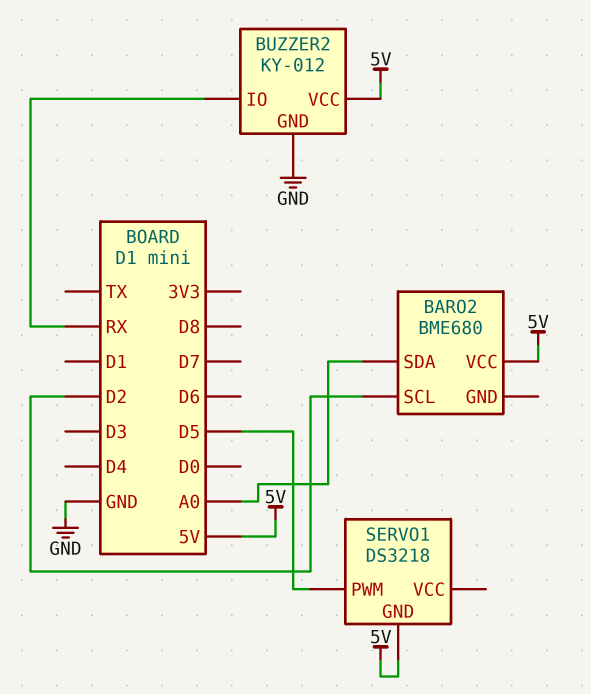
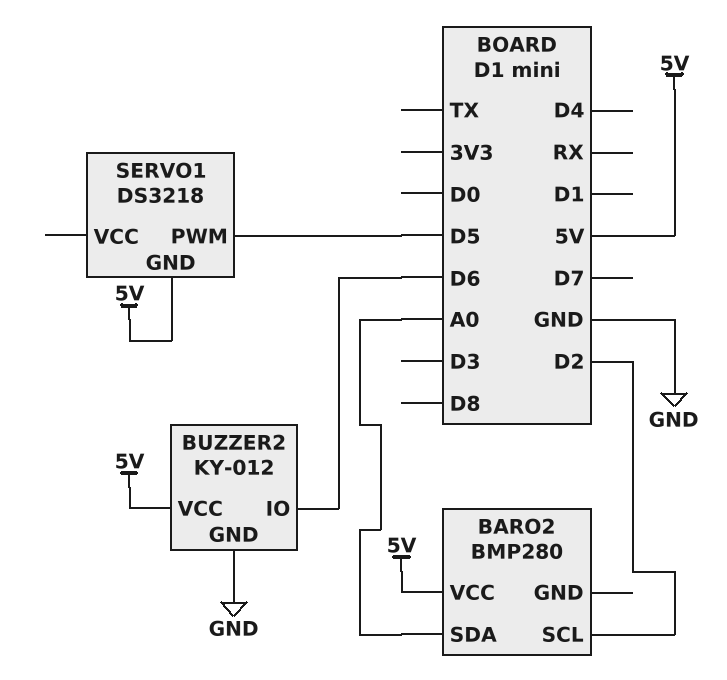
BARO2: BME680 -> BMP280
BUZZER2 pin IO: RX -> D6

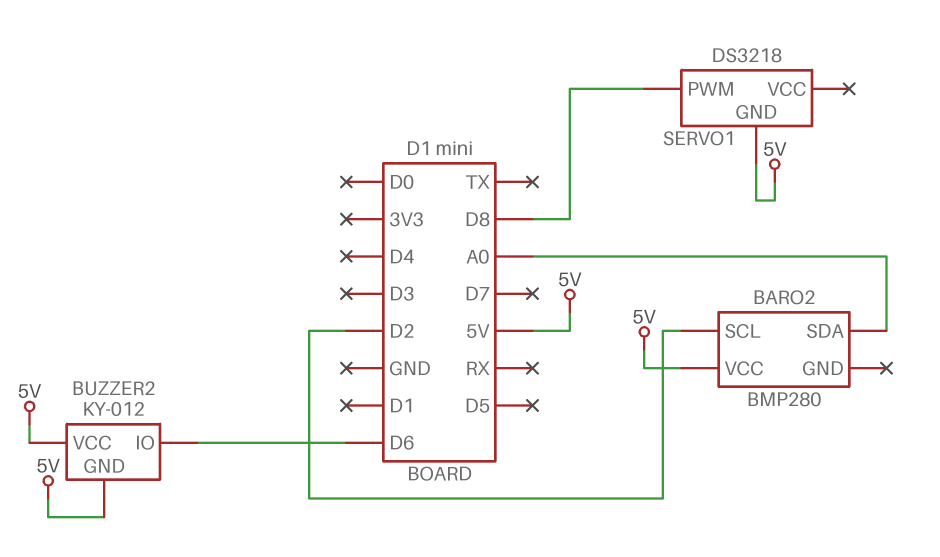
BUZZER2 pin GND: GND -> 5V
SERVO1 pin PWM: D5 -> D8

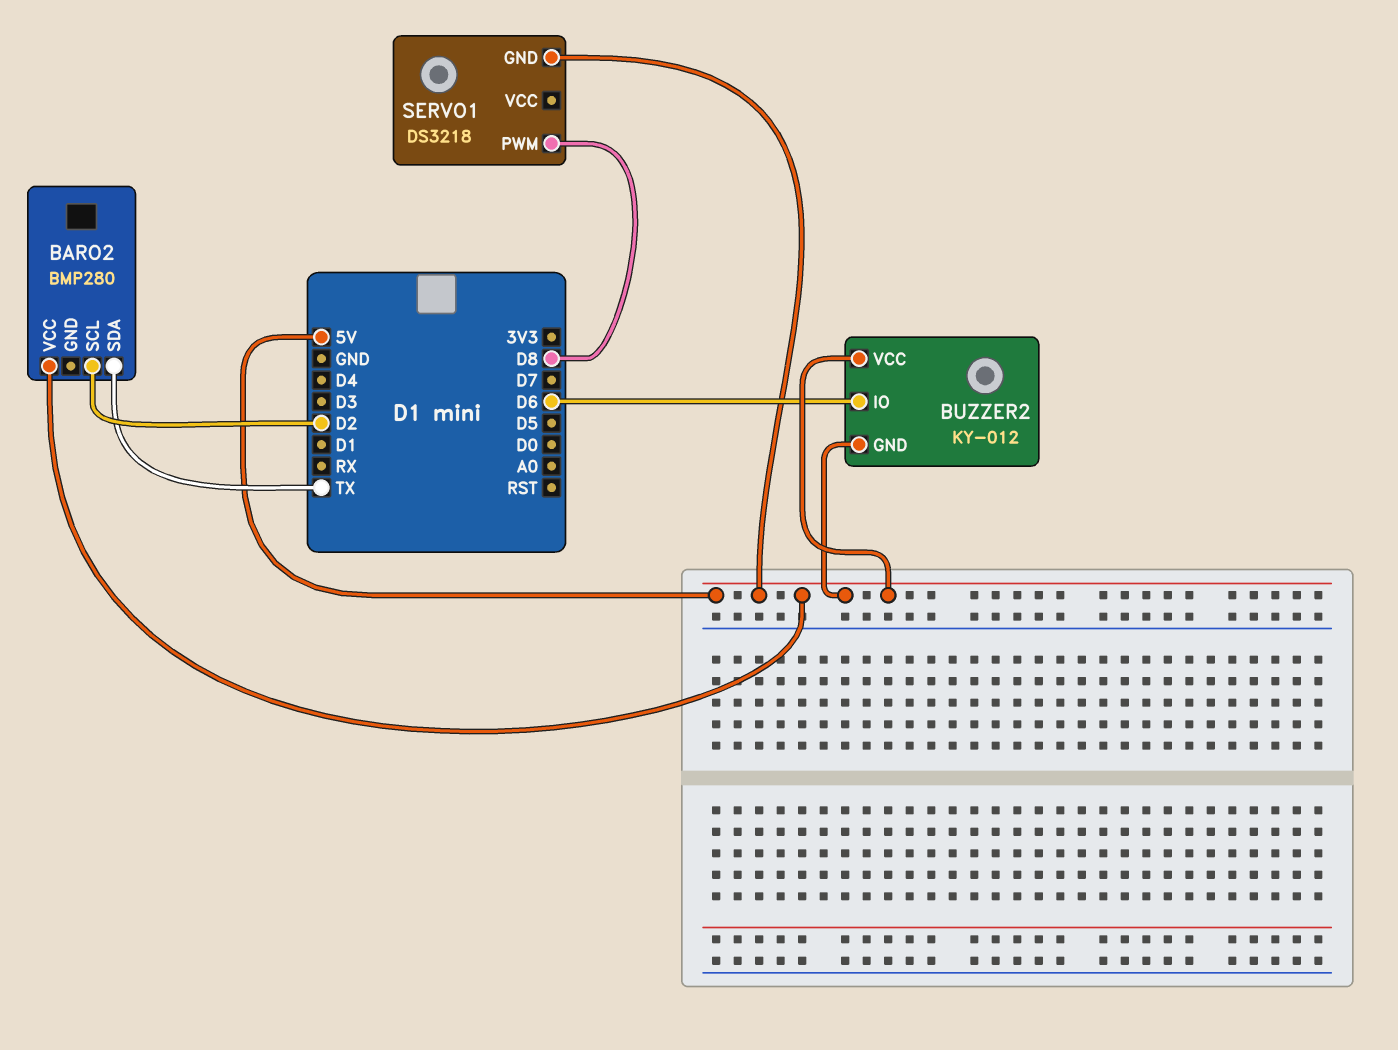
BARO2 pin SDA: A0 -> TX

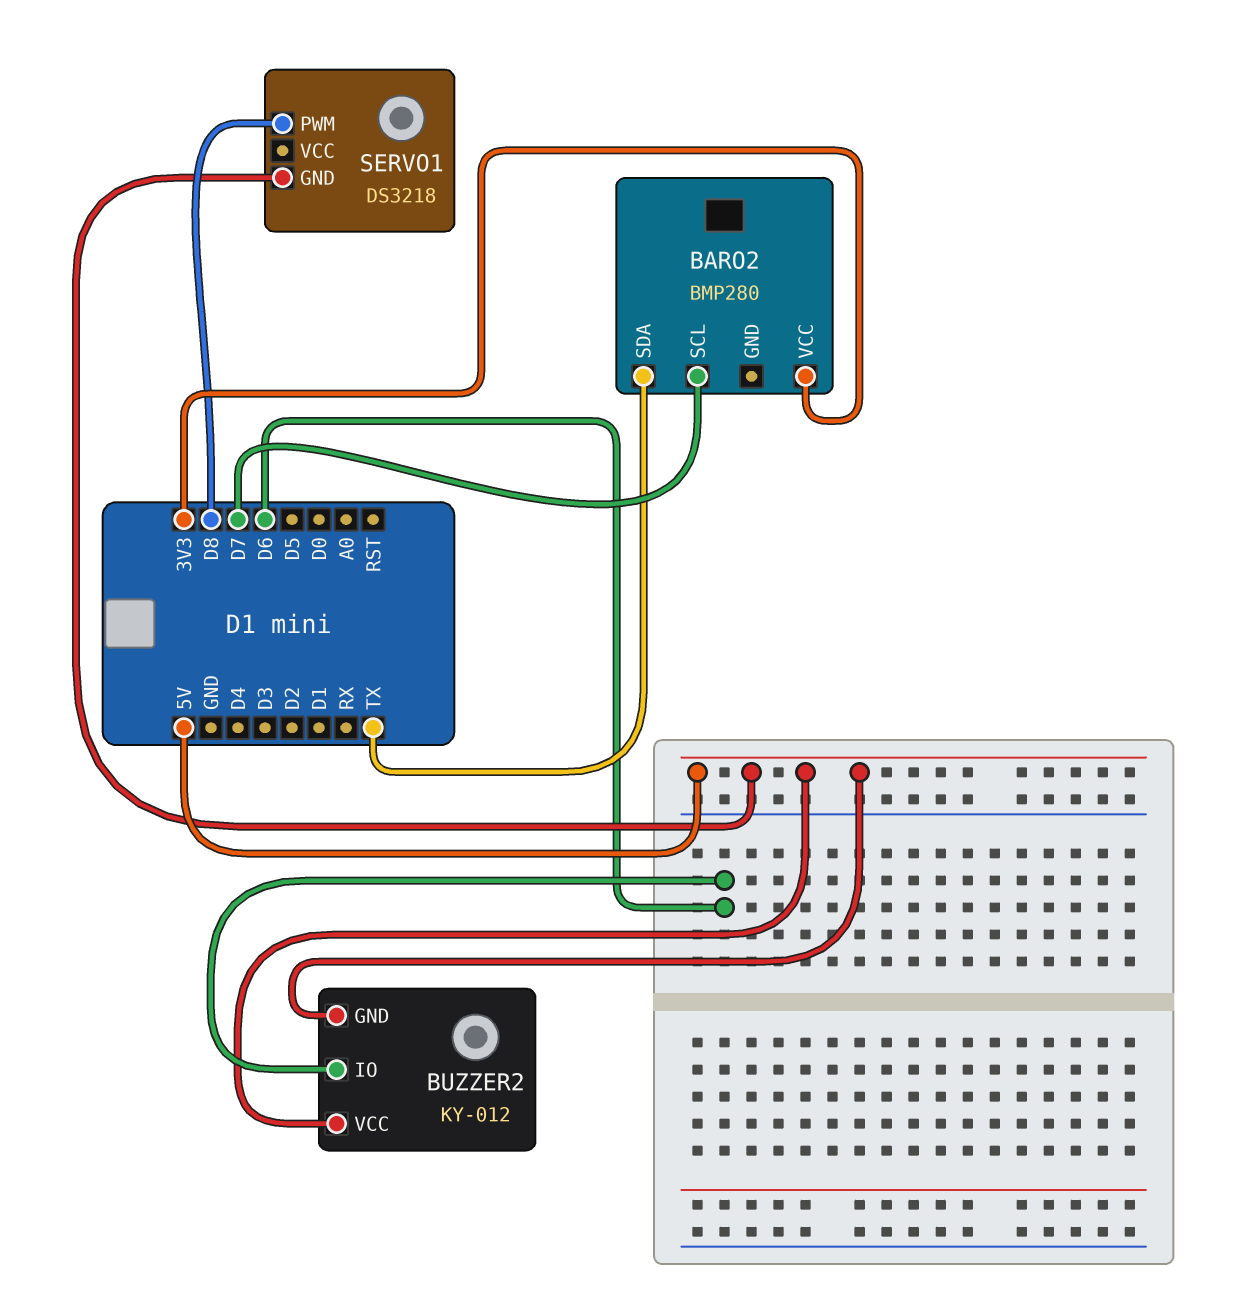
BARO2 pin SCL: D2 -> D7
BARO2 pin VCC: 5V -> 3V3

